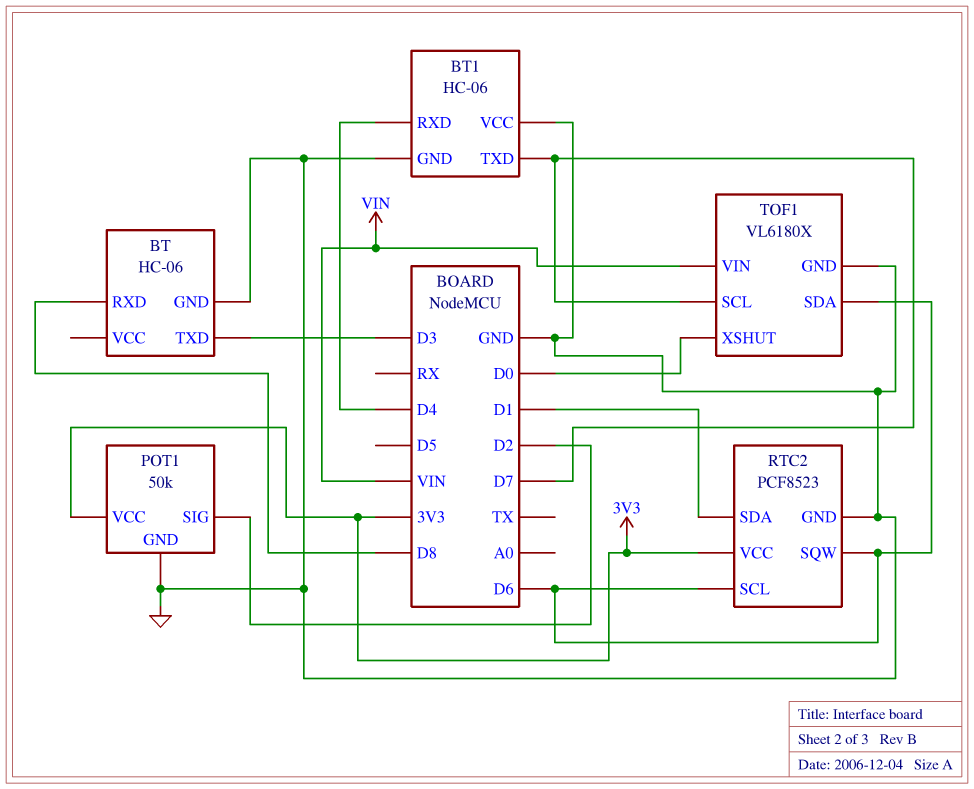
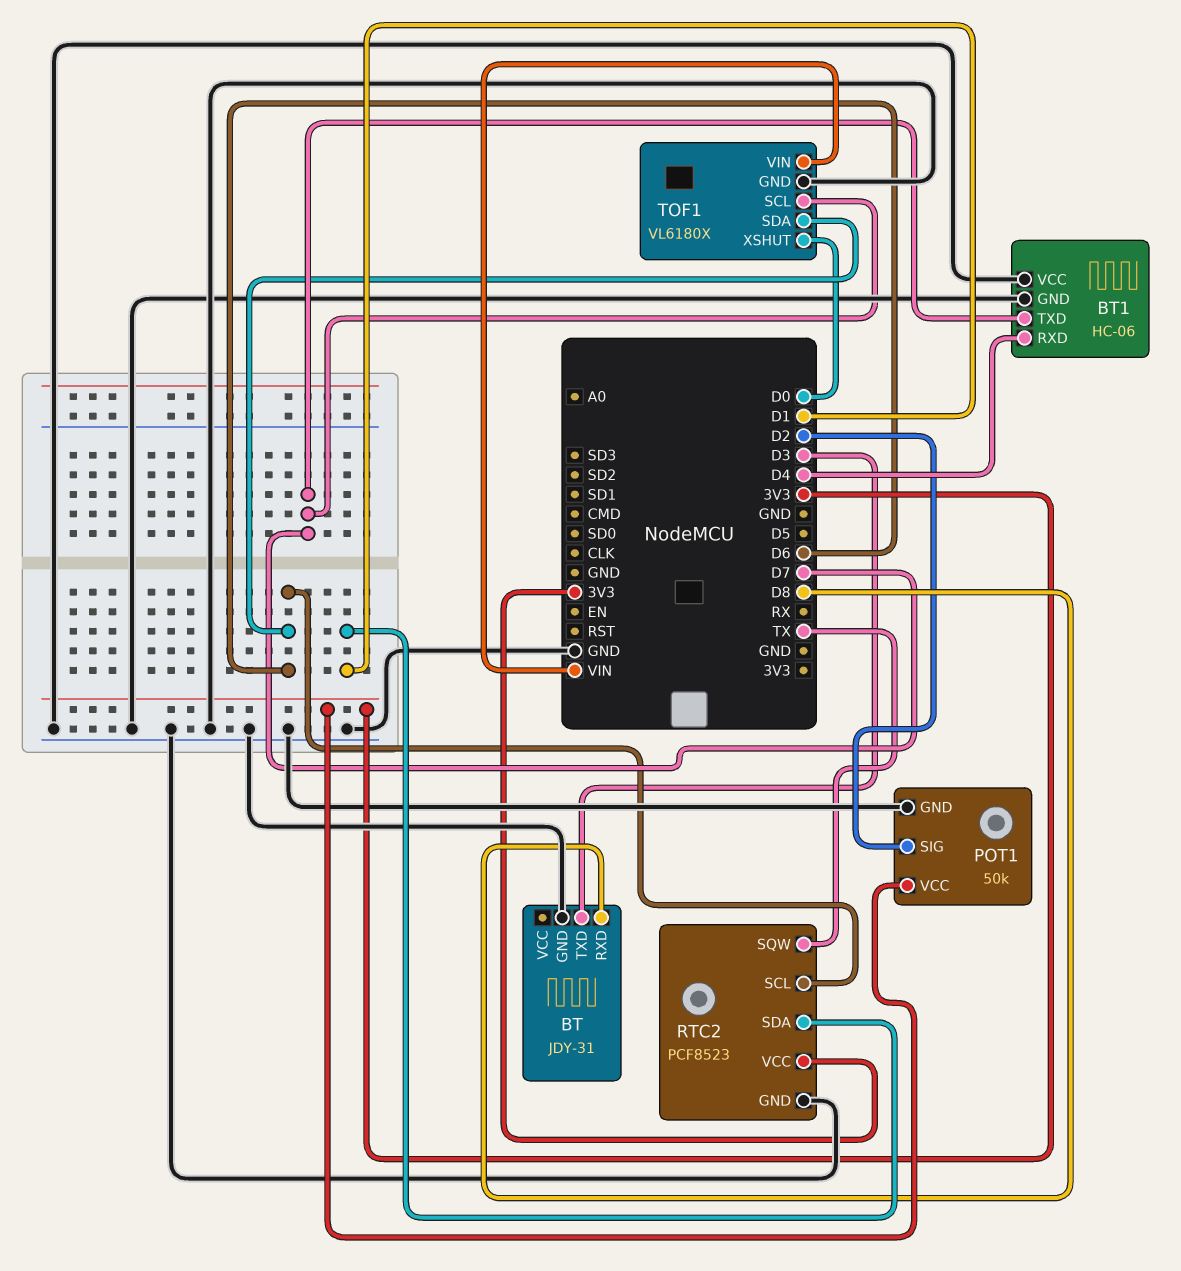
BT: HC-06 -> JDY-31
RTC2 pin SQW: D6 -> TX

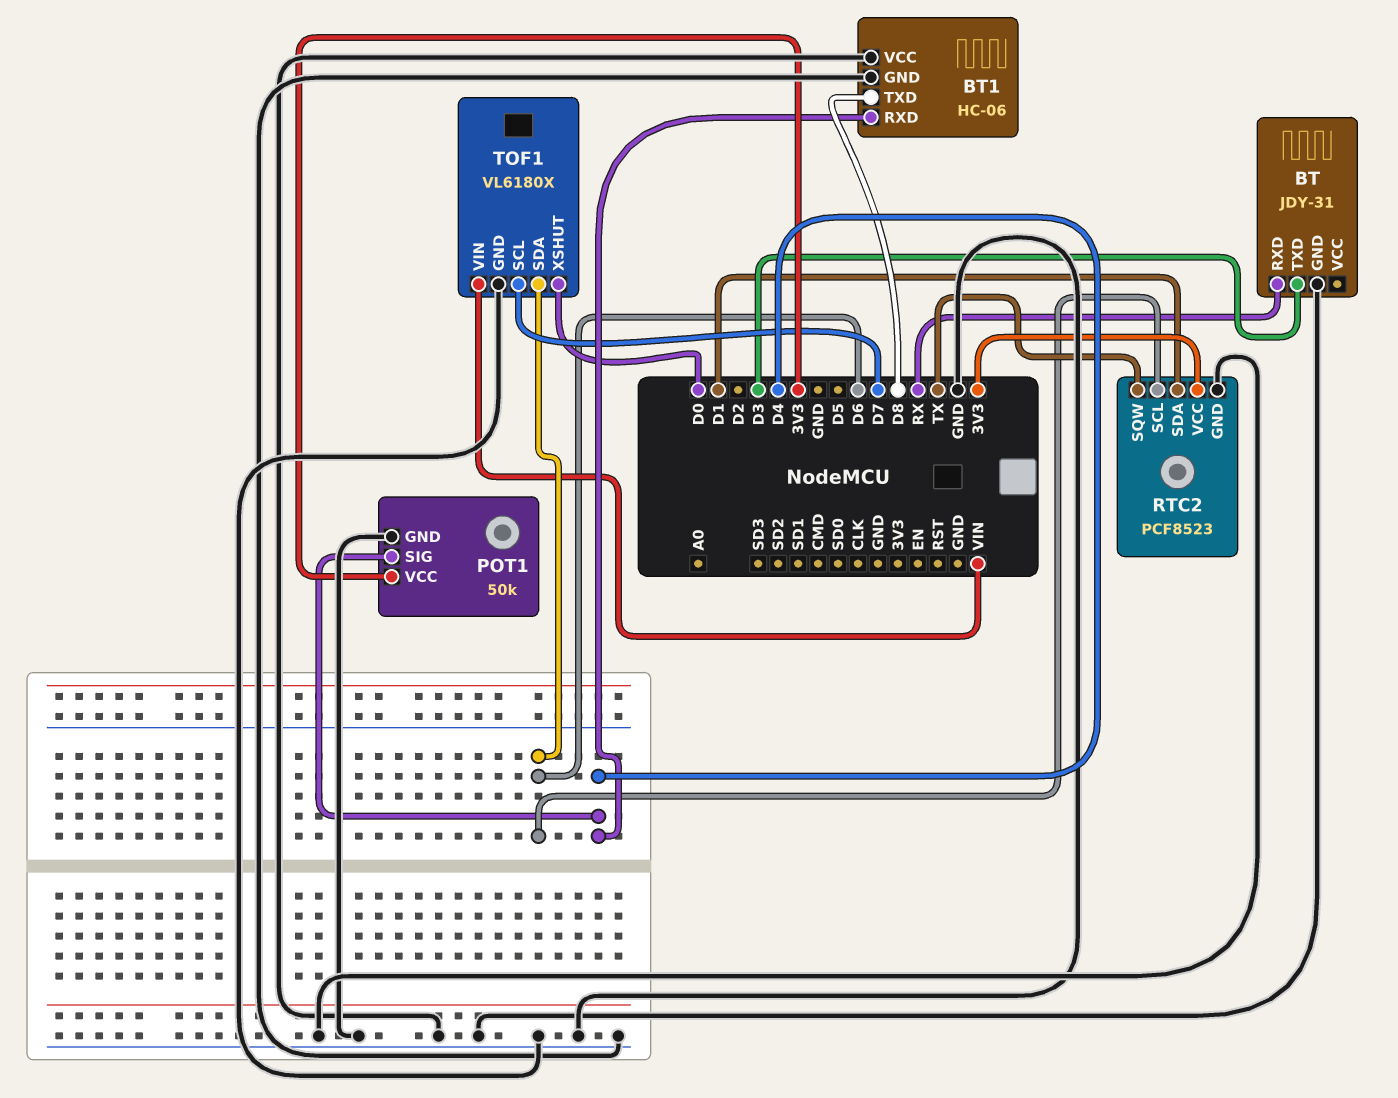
BT pin RXD: D8 -> RX
BT1 pin TXD: D7 -> D8
POT1 pin SIG: D2 -> D4

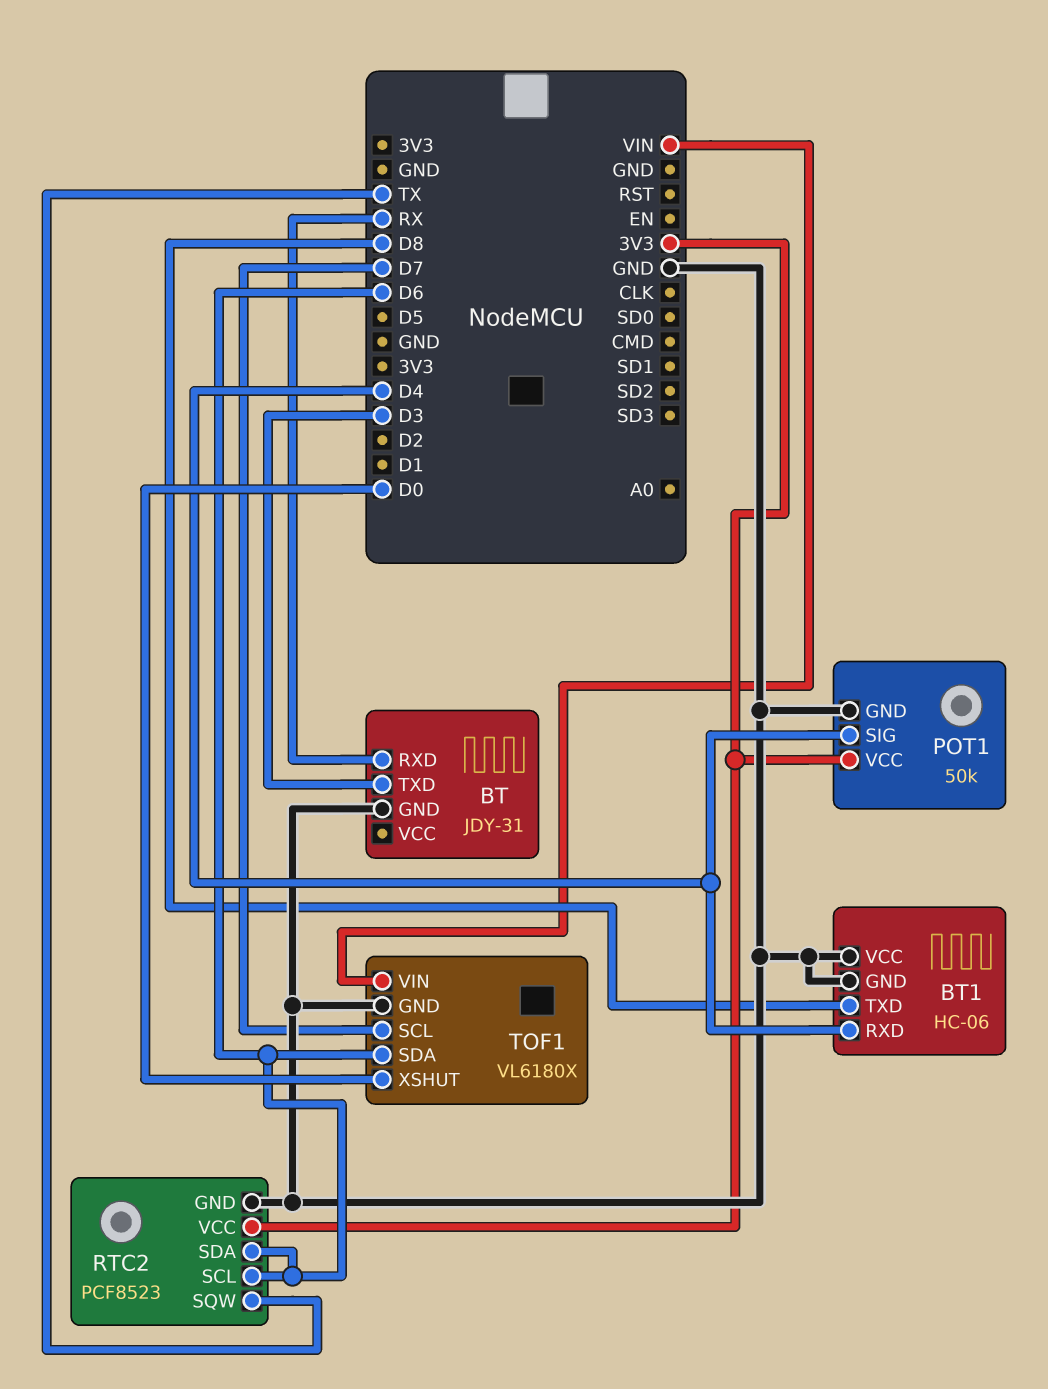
RTC2 pin SDA: D1 -> D6

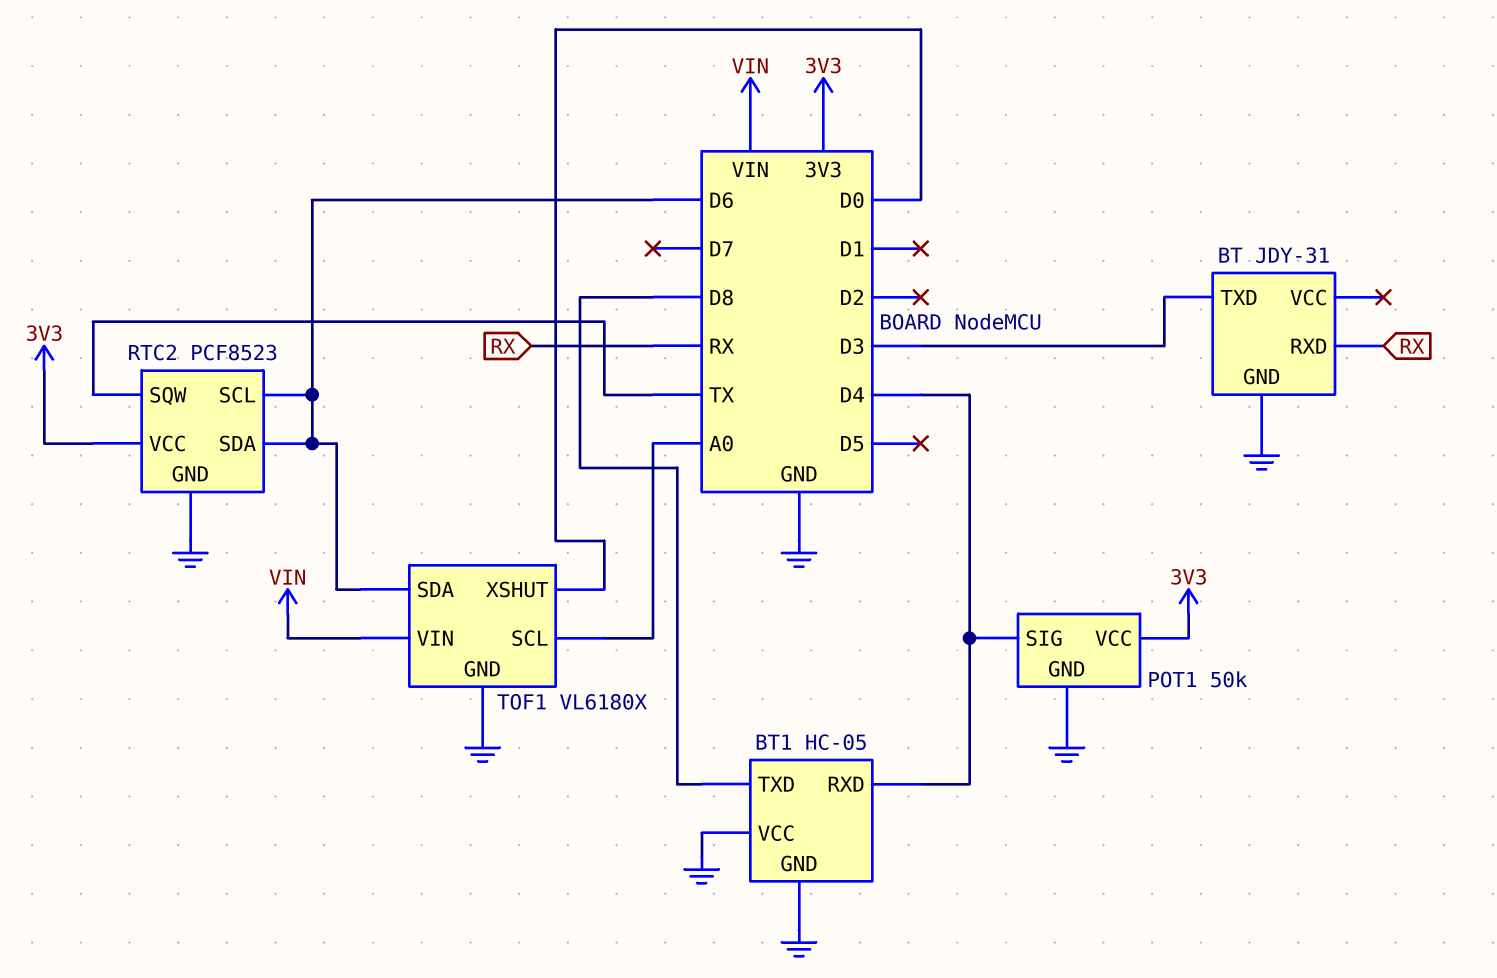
BT1: HC-06 -> HC-05
TOF1 pin SCL: D7 -> A0

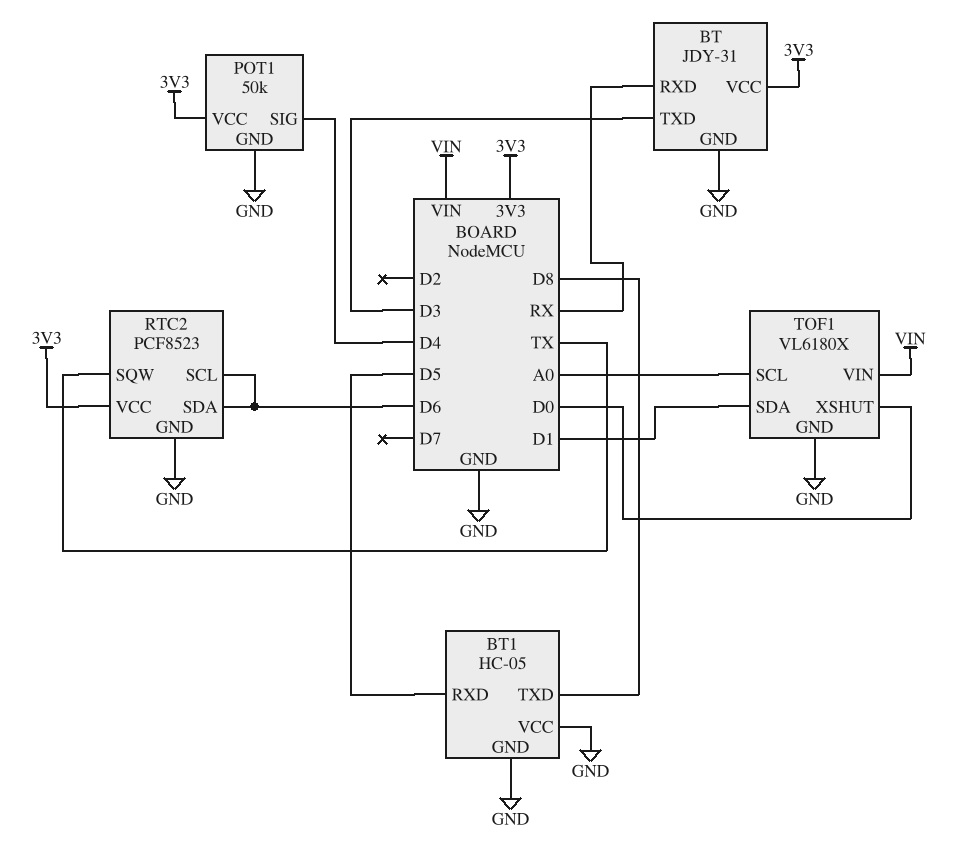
BT pin VCC: none -> 3V3
BT1 pin RXD: D4 -> D5
TOF1 pin SDA: D6 -> D1

